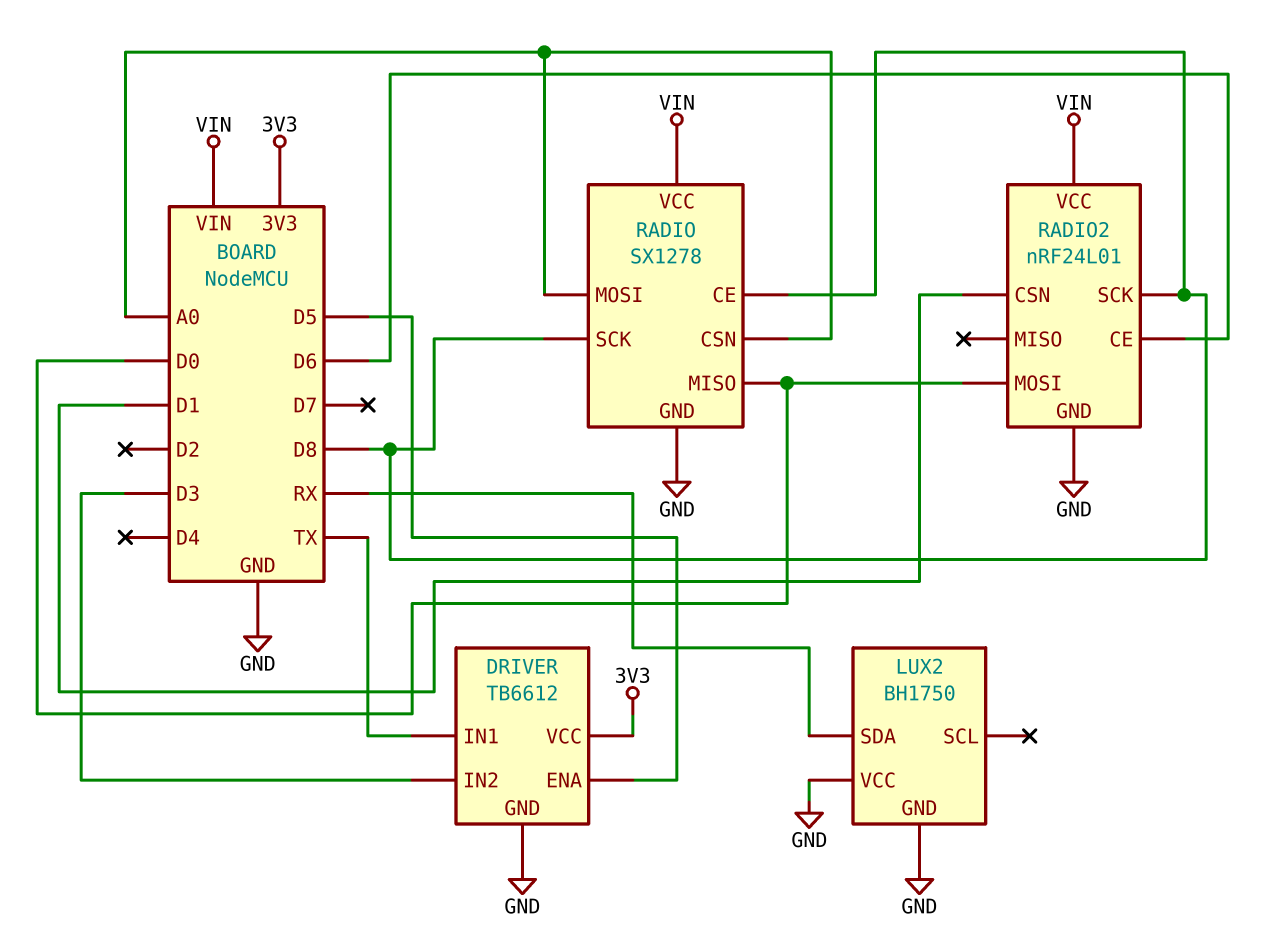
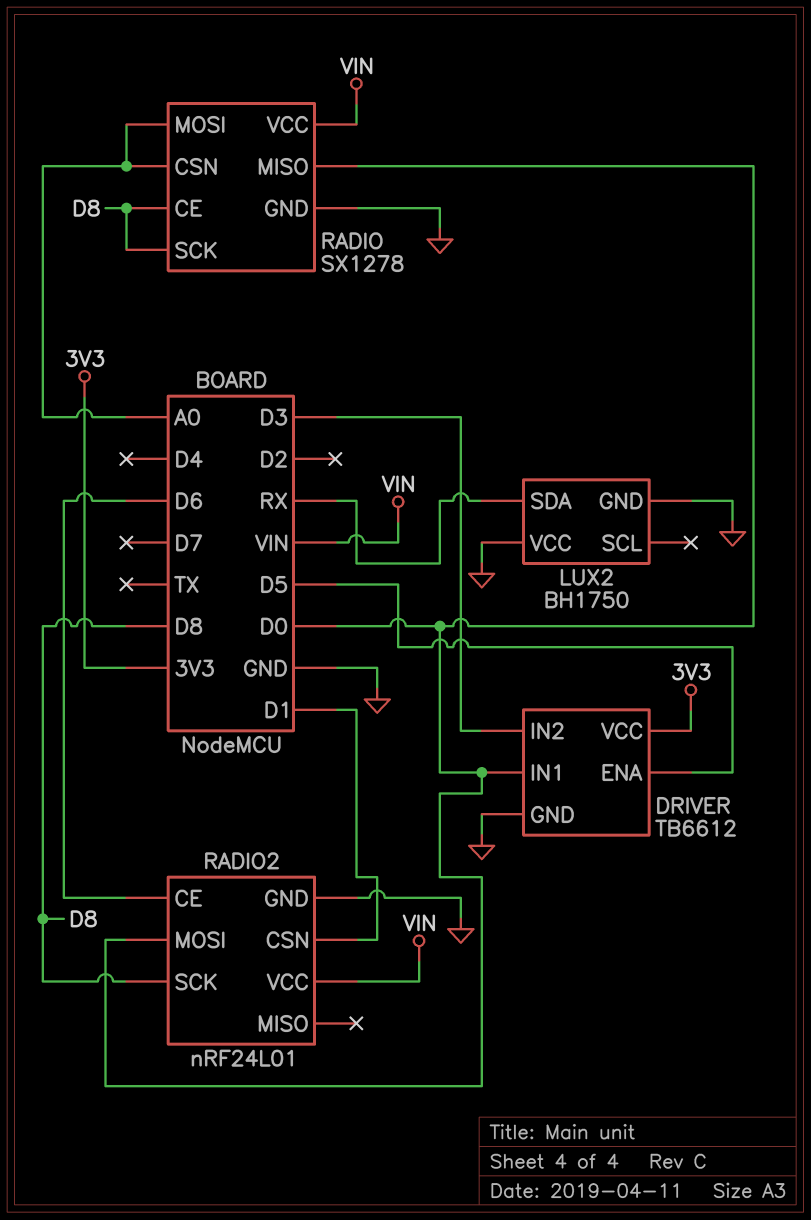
DRIVER pin IN1: TX -> D0

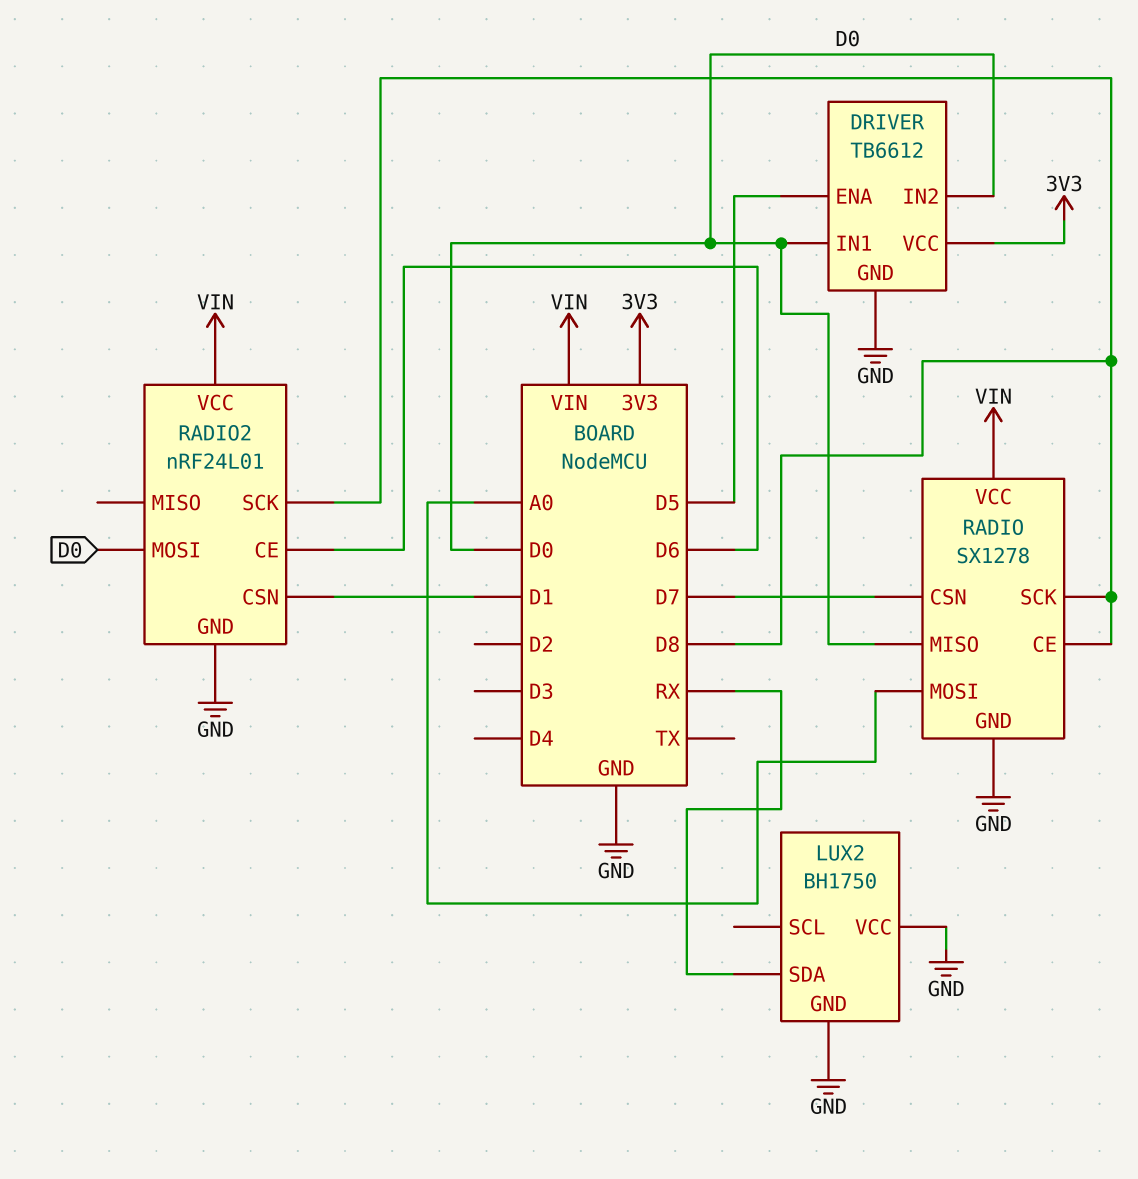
DRIVER pin IN2: D3 -> D0
RADIO pin CSN: A0 -> D7

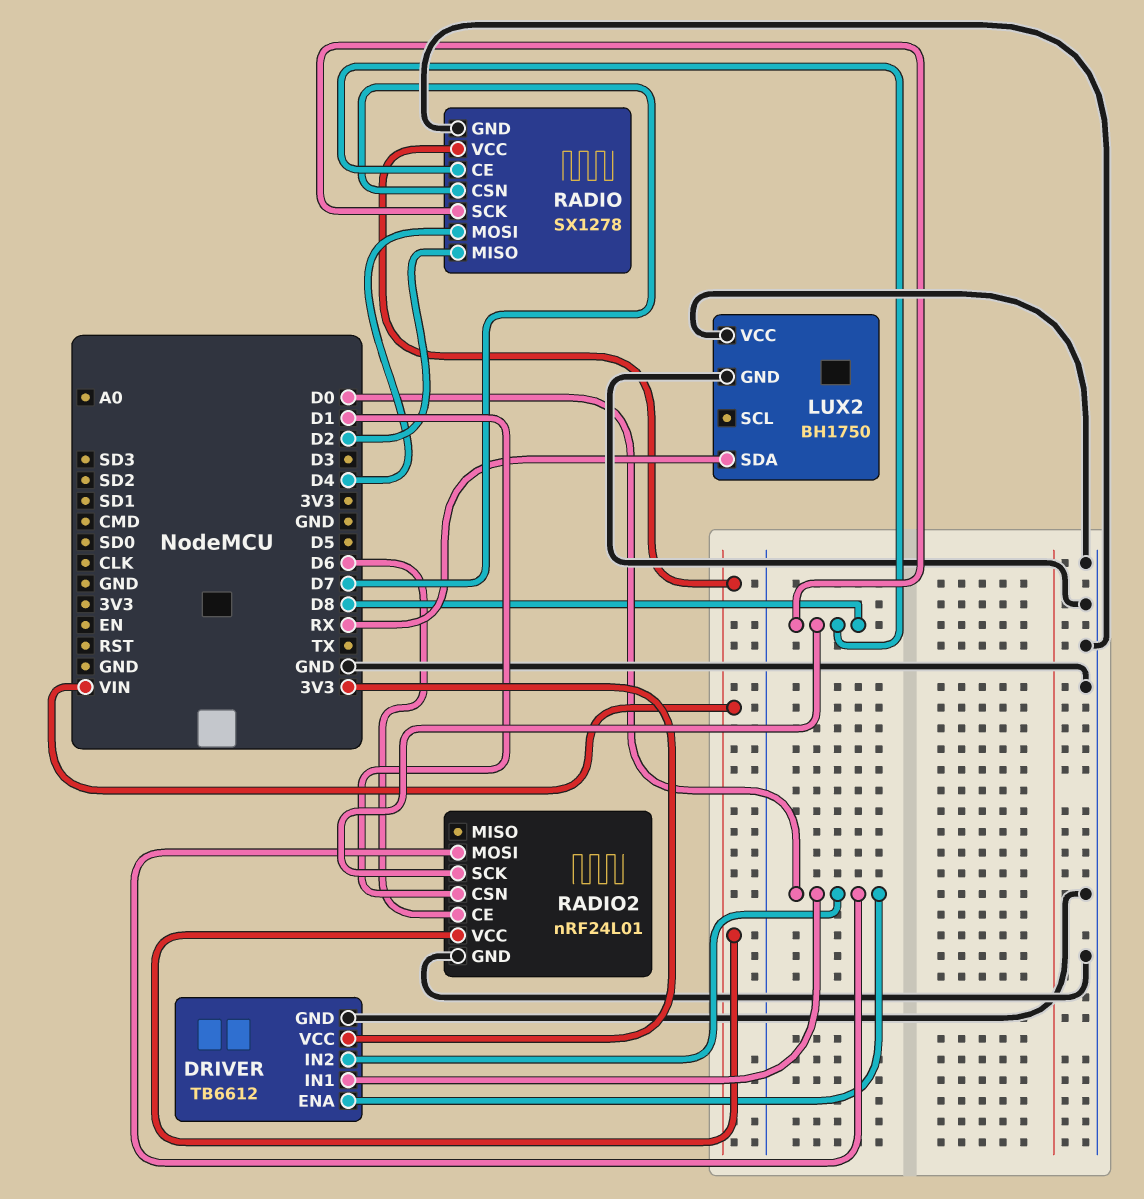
DRIVER pin ENA: D5 -> D0
RADIO pin MISO: D0 -> D2
RADIO pin MOSI: A0 -> D4

